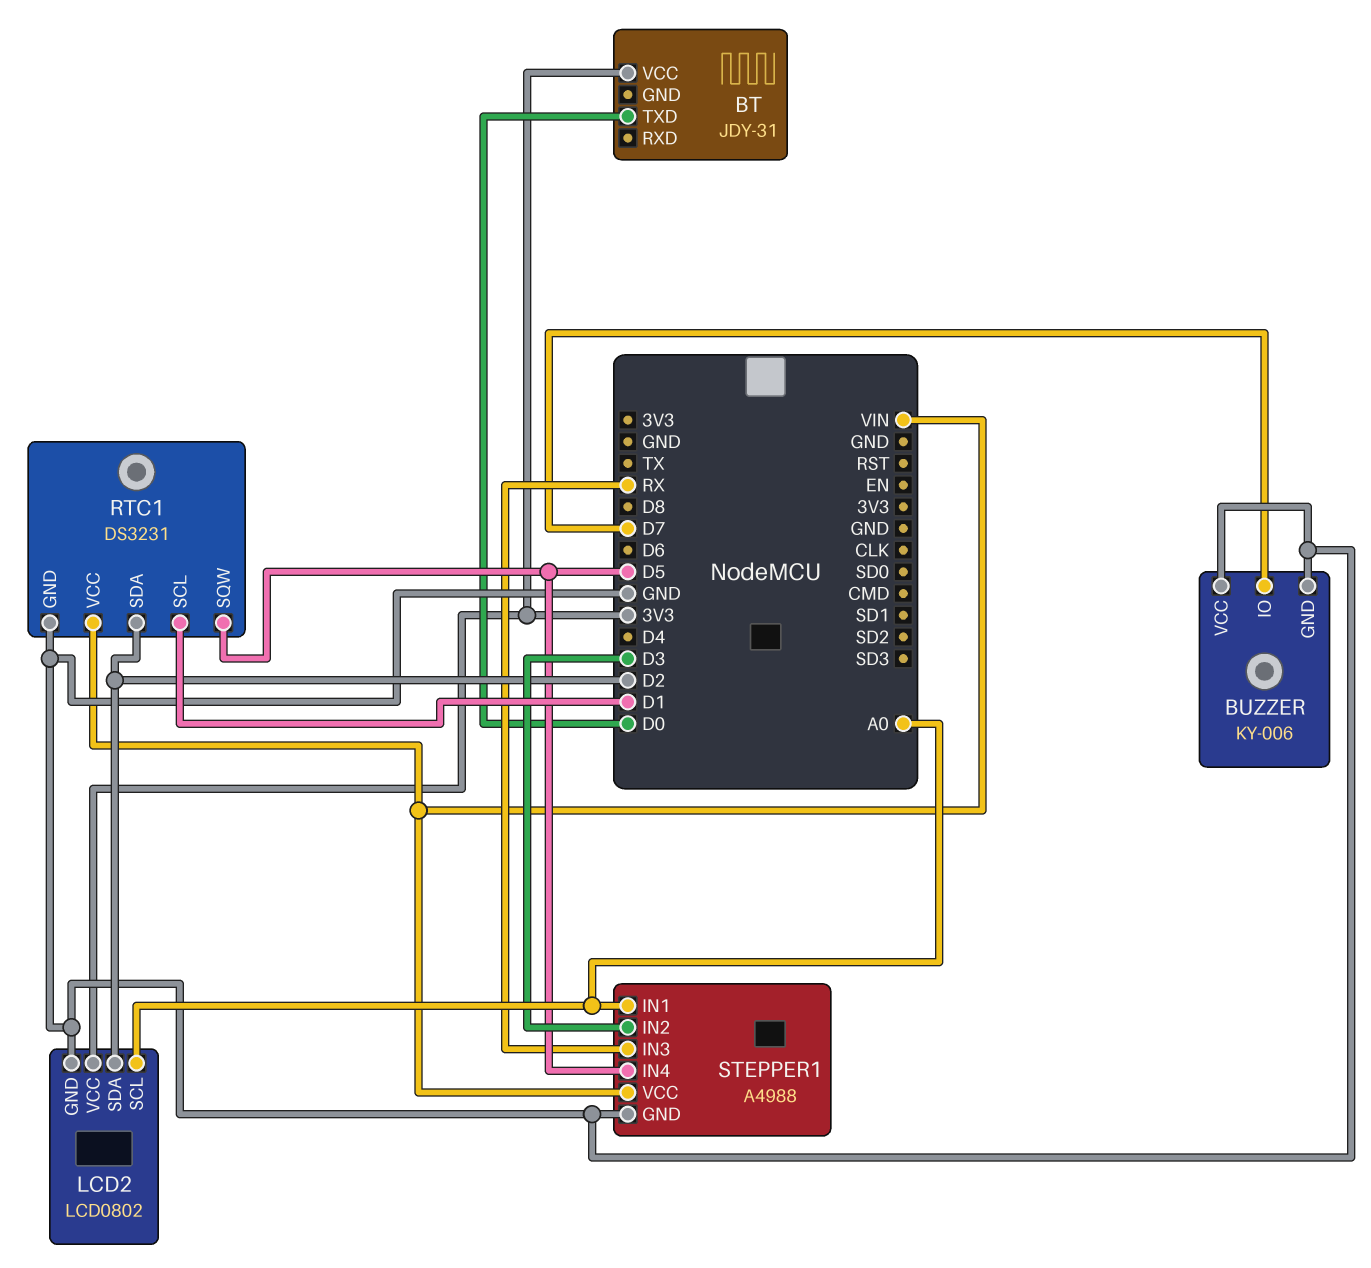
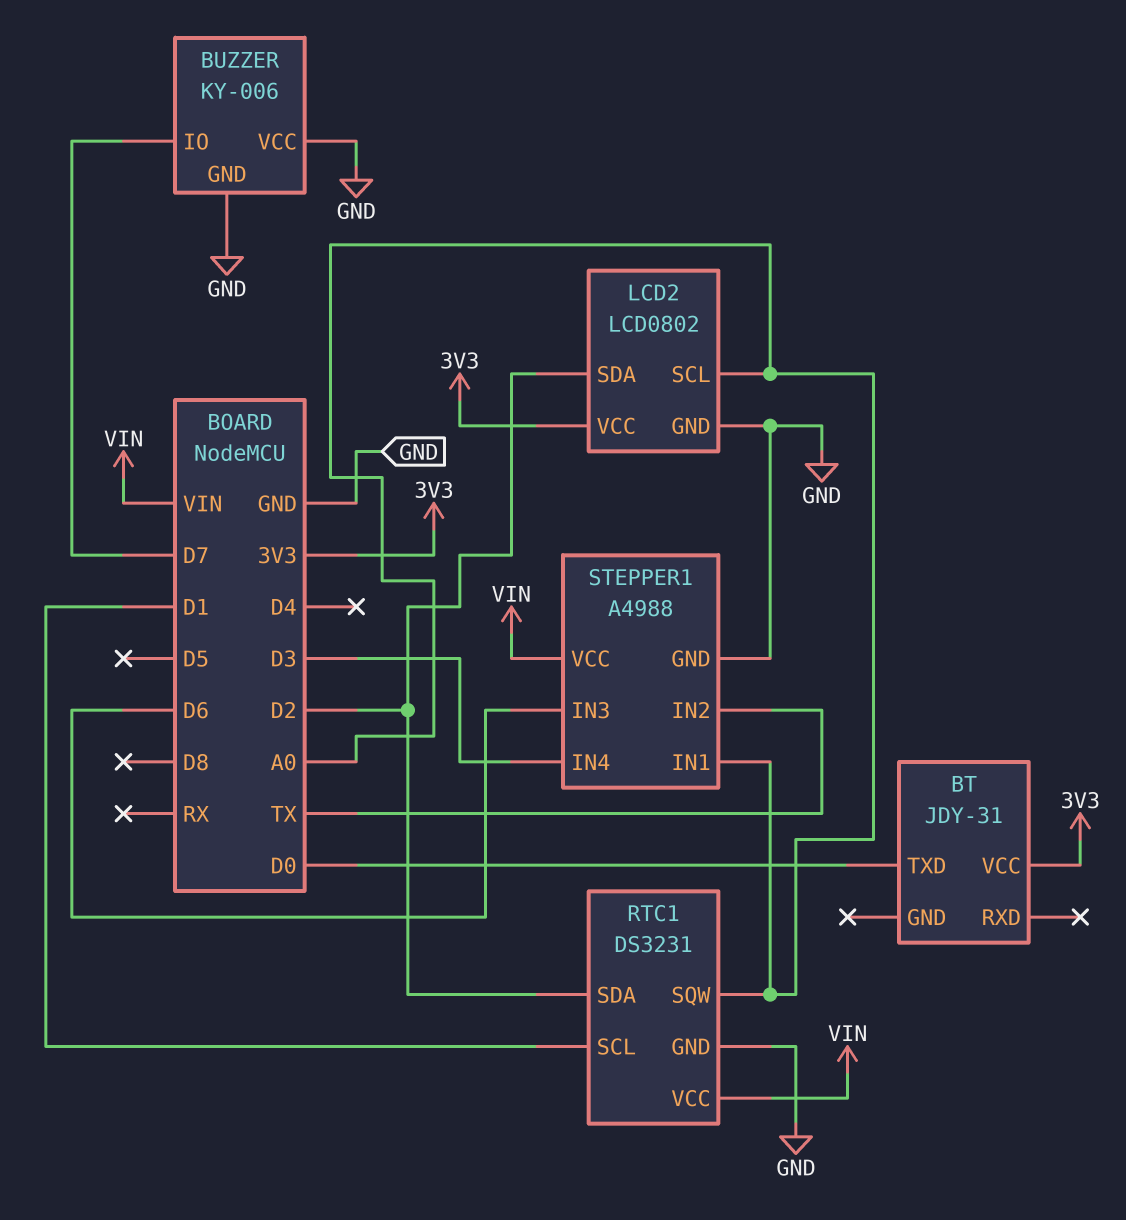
RTC1 pin SQW: D5 -> A0
STEPPER1 pin IN2: D3 -> TX
STEPPER1 pin IN3: RX -> D6
STEPPER1 pin IN4: D5 -> D3

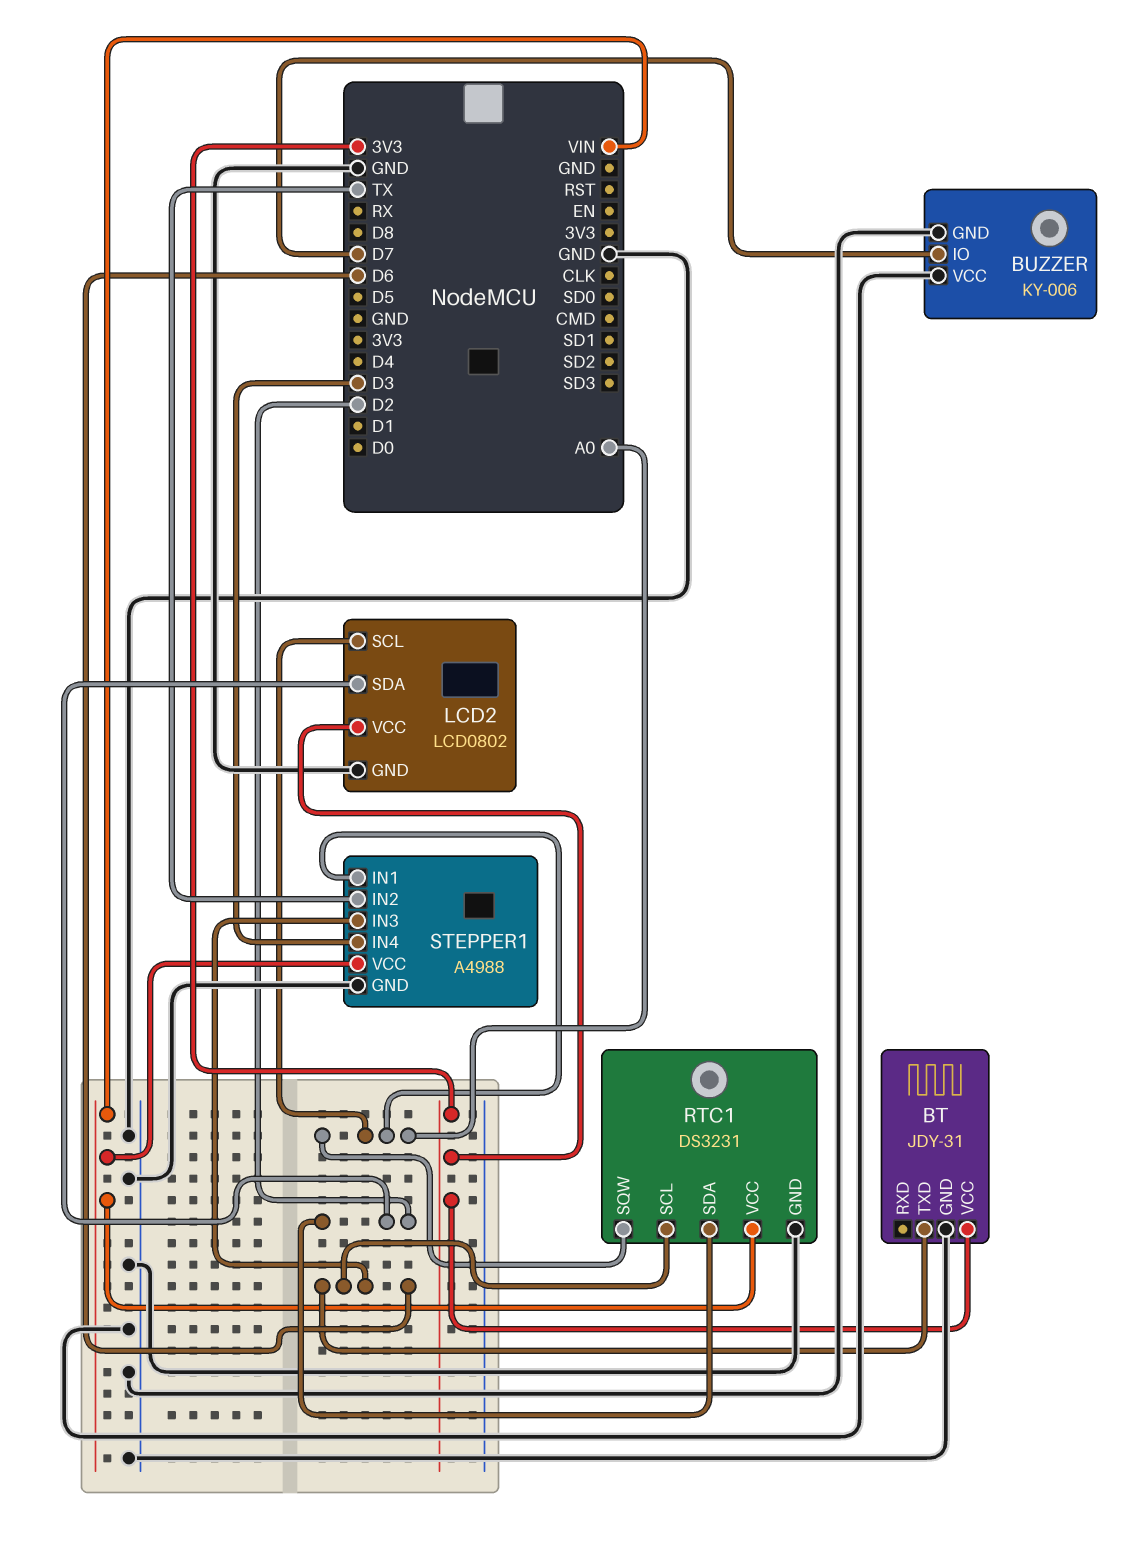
BT pin GND: none -> GND
BT pin TXD: D0 -> D6
RTC1 pin SCL: D1 -> D6

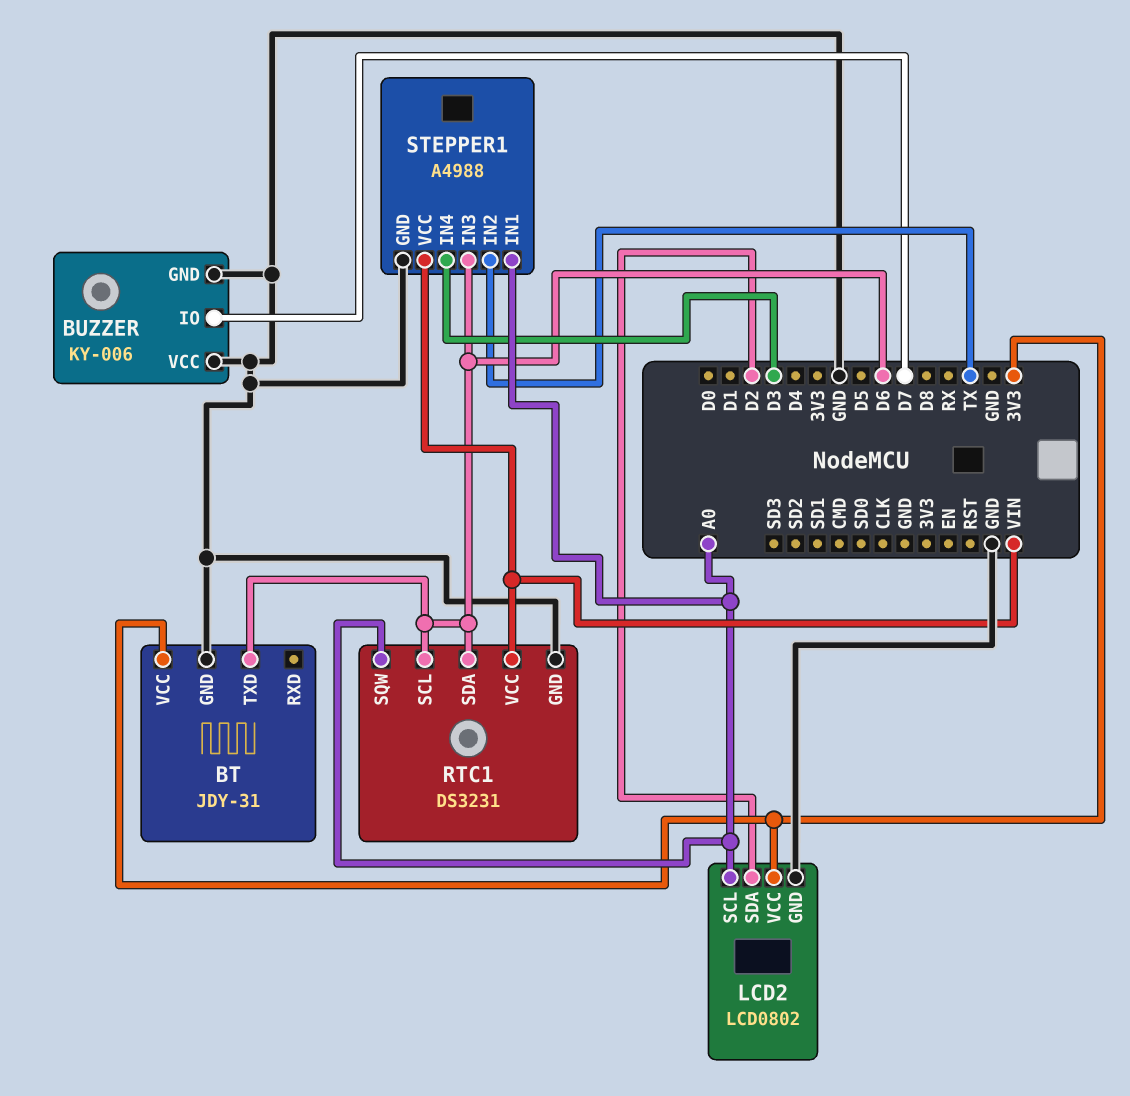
RTC1 pin SDA: D2 -> D6

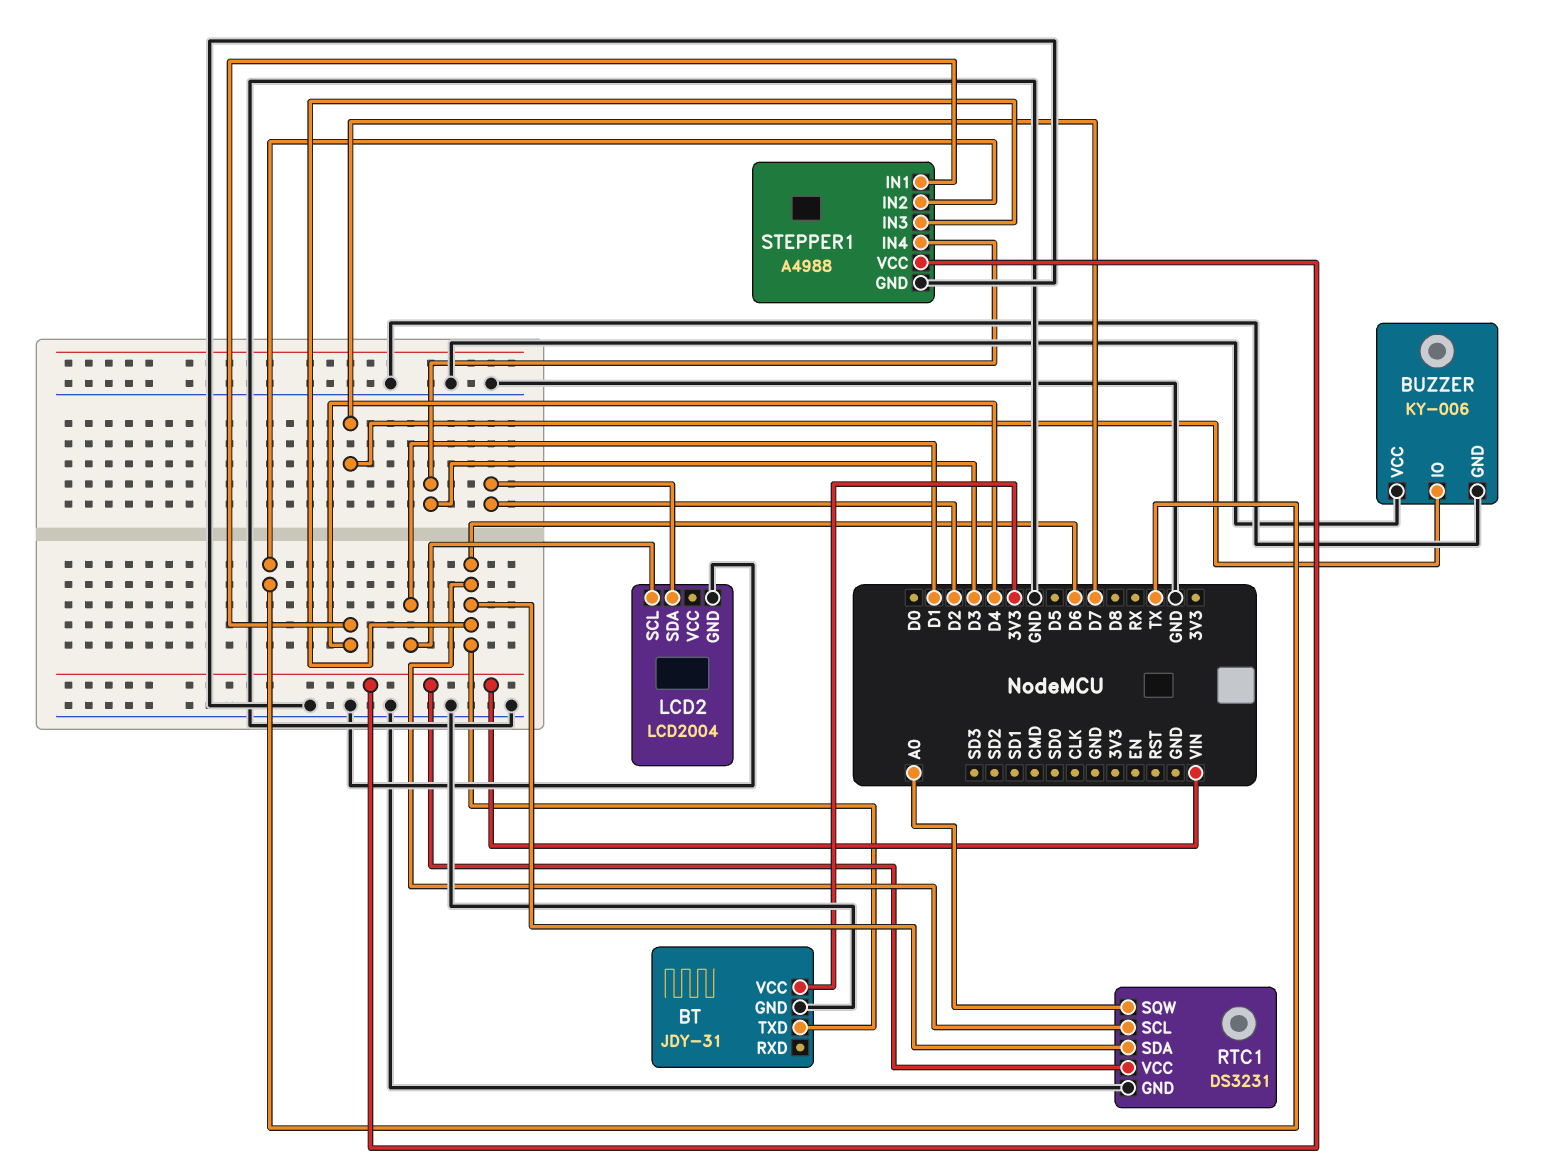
LCD2: LCD0802 -> LCD2004
LCD2 pin SCL: A0 -> D1
LCD2 pin VCC: 3V3 -> none
STEPPER1 pin IN1: A0 -> D4

